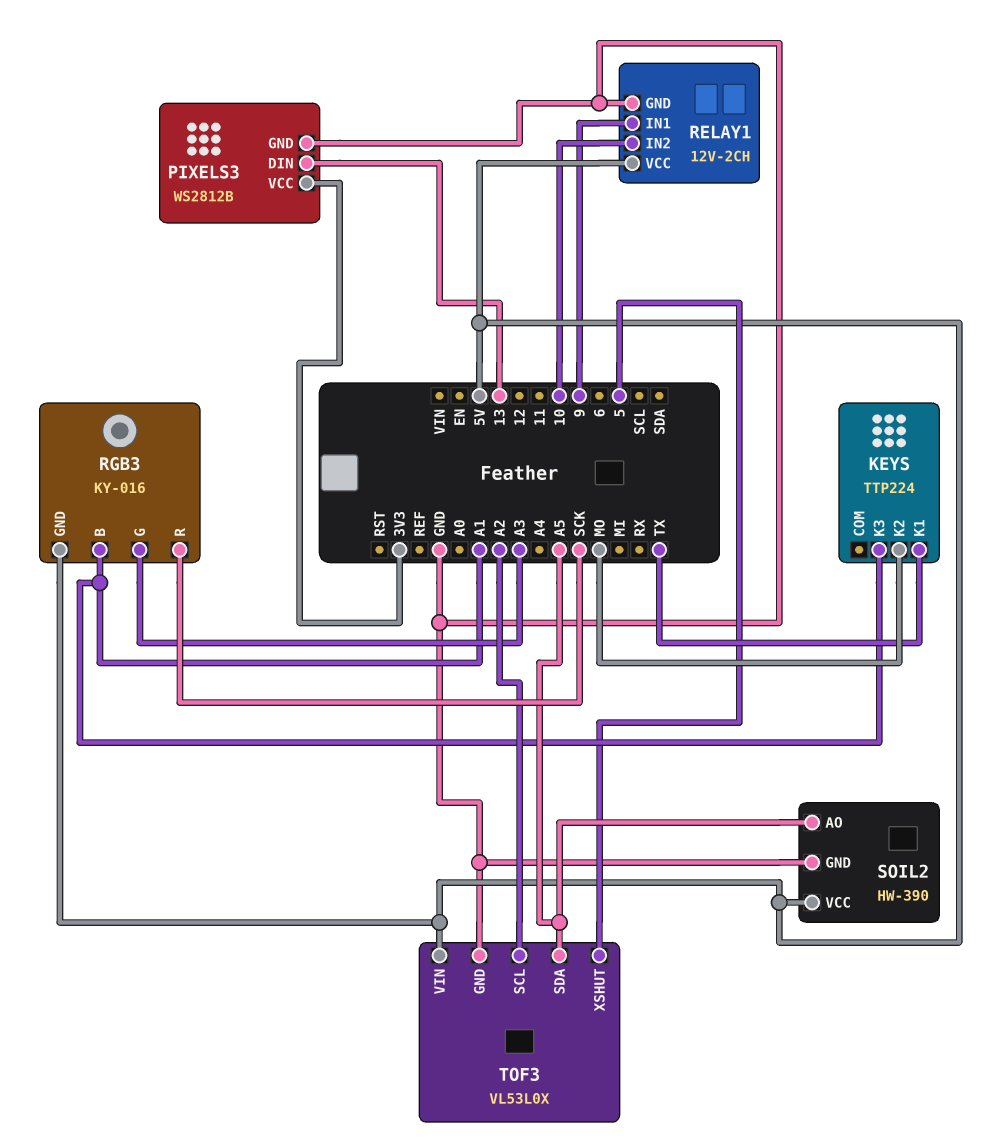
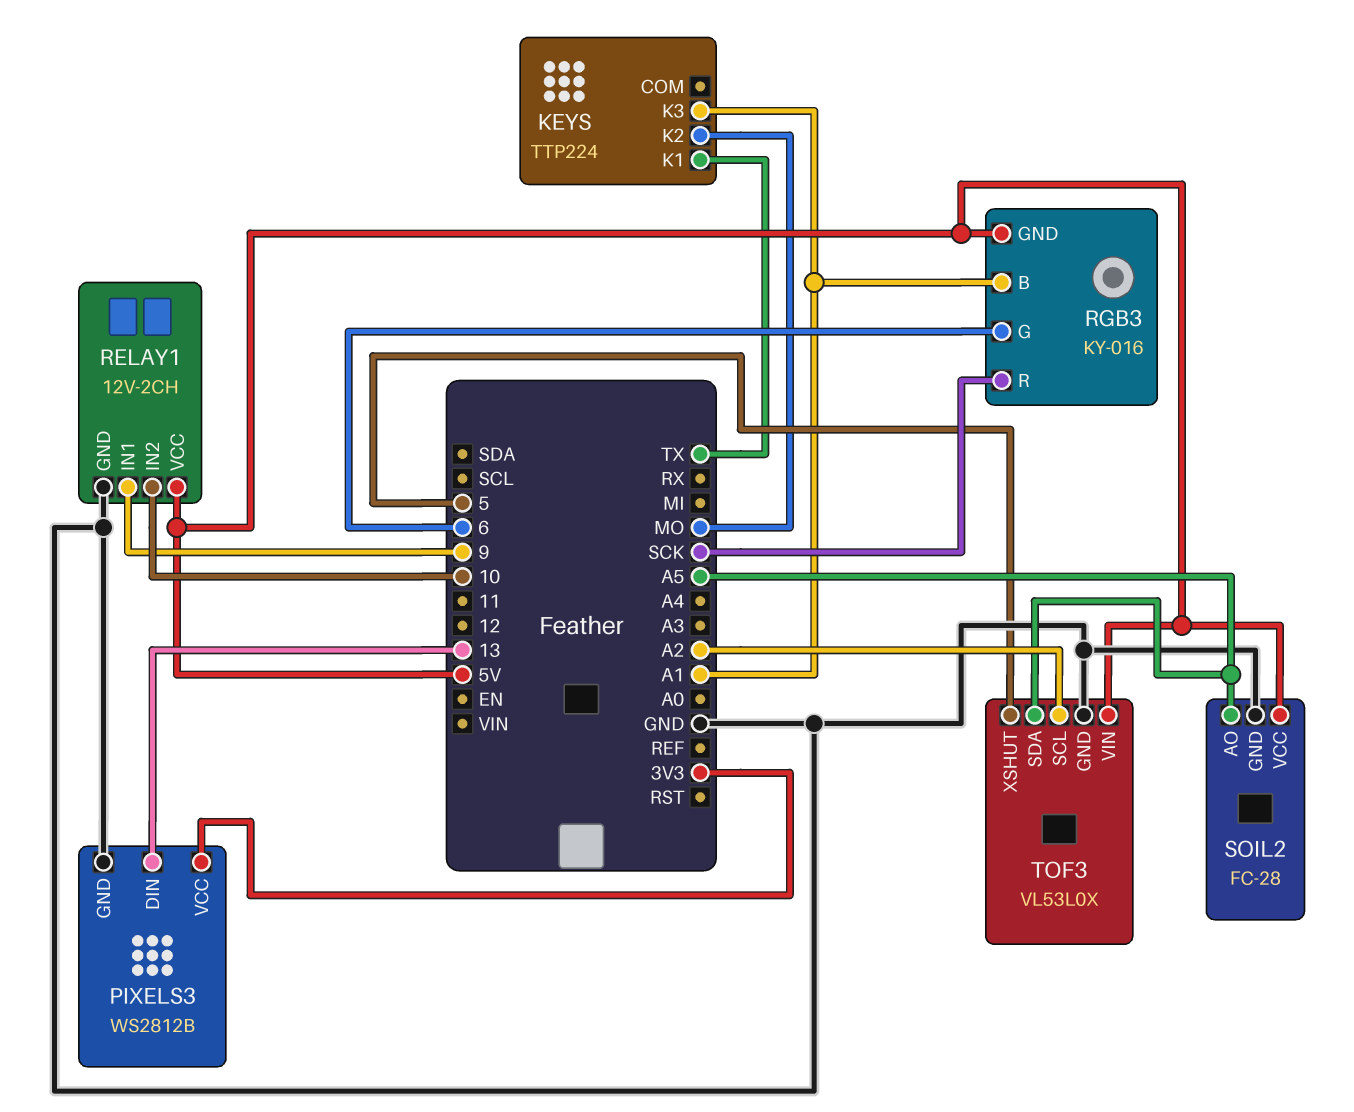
RGB3 pin G: A3 -> 6
SOIL2: HW-390 -> FC-28

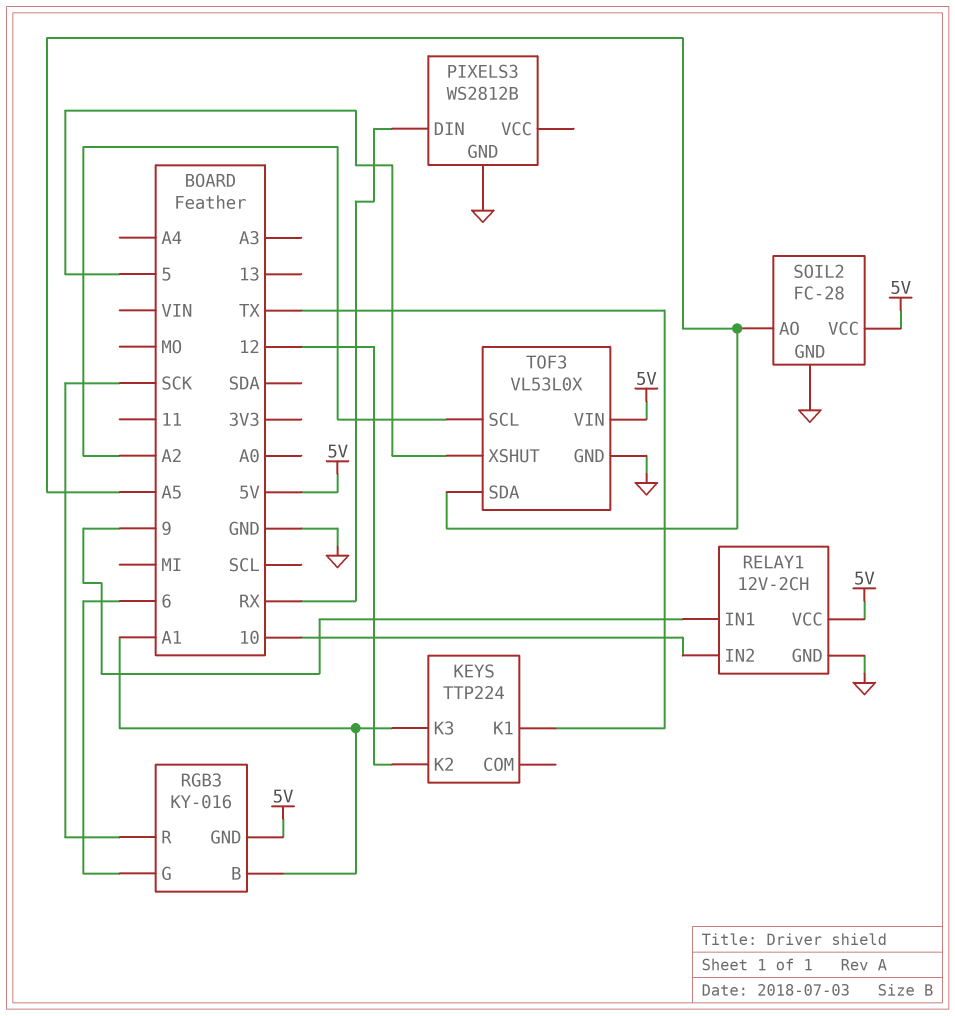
KEYS pin K2: MO -> 12
PIXELS3 pin DIN: 13 -> RX
PIXELS3 pin VCC: 3V3 -> none

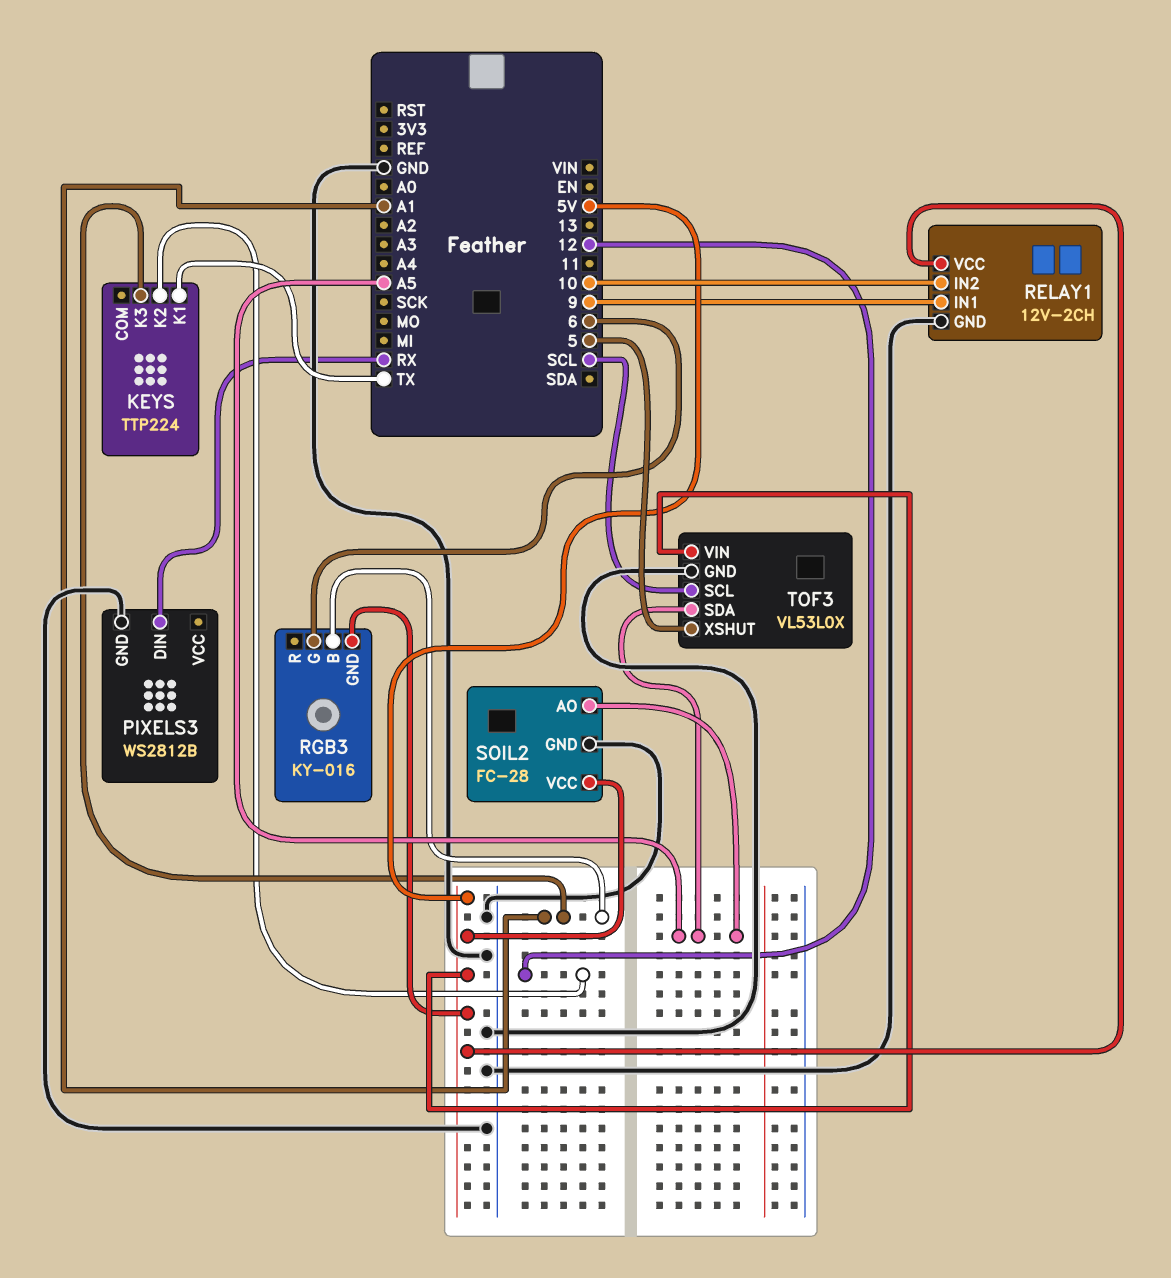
RGB3 pin R: SCK -> none
TOF3 pin SCL: A2 -> SCL

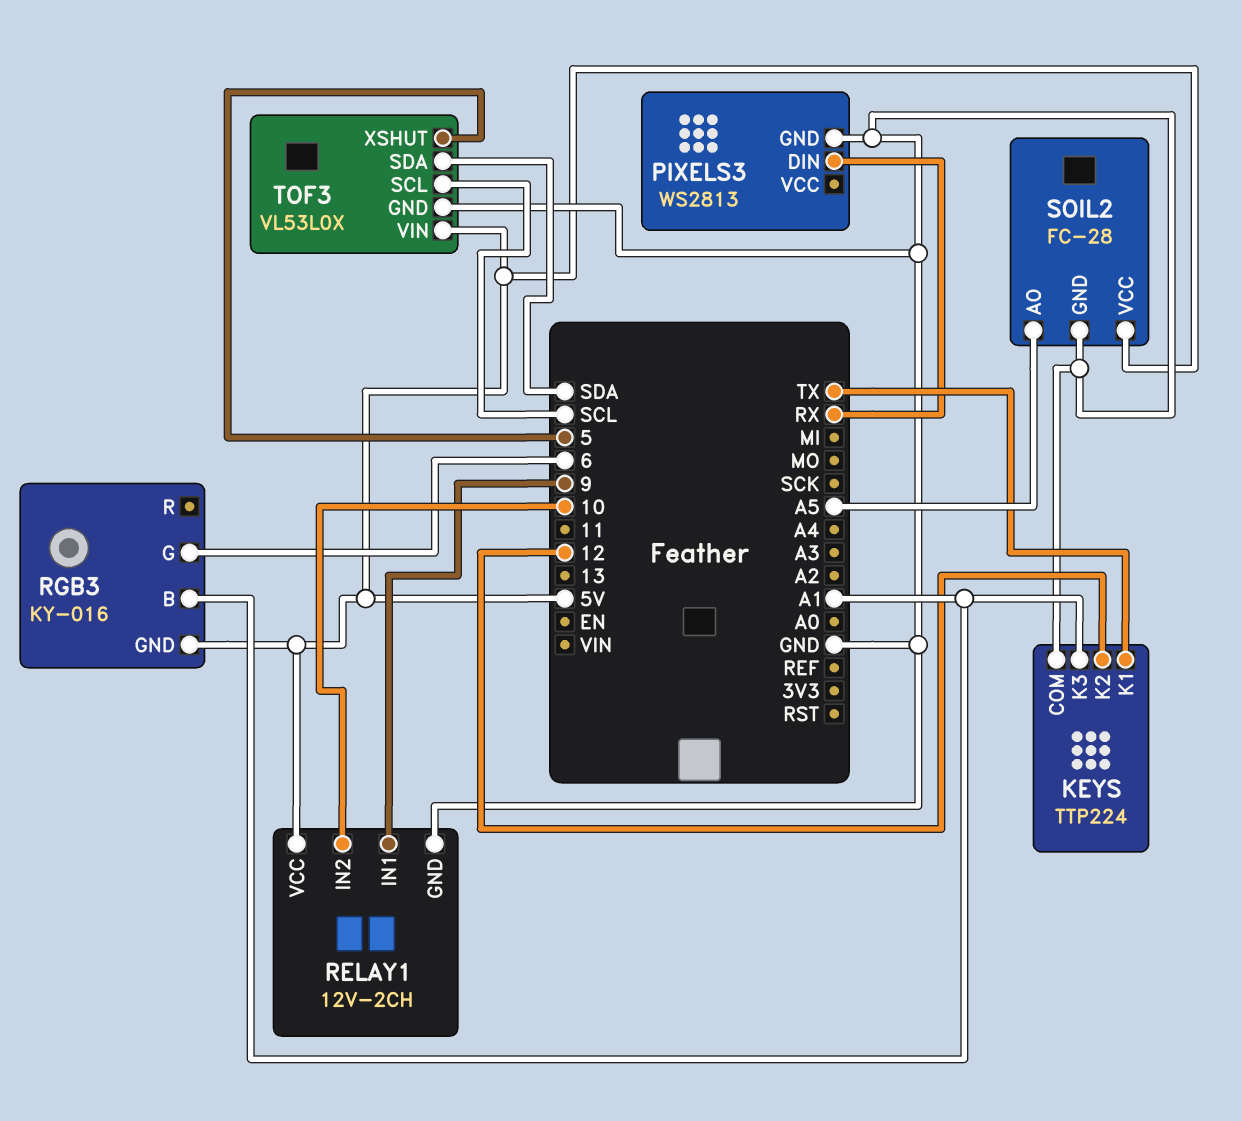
KEYS pin COM: none -> GND
PIXELS3: WS2812B -> WS2813
TOF3 pin SDA: A5 -> SDA

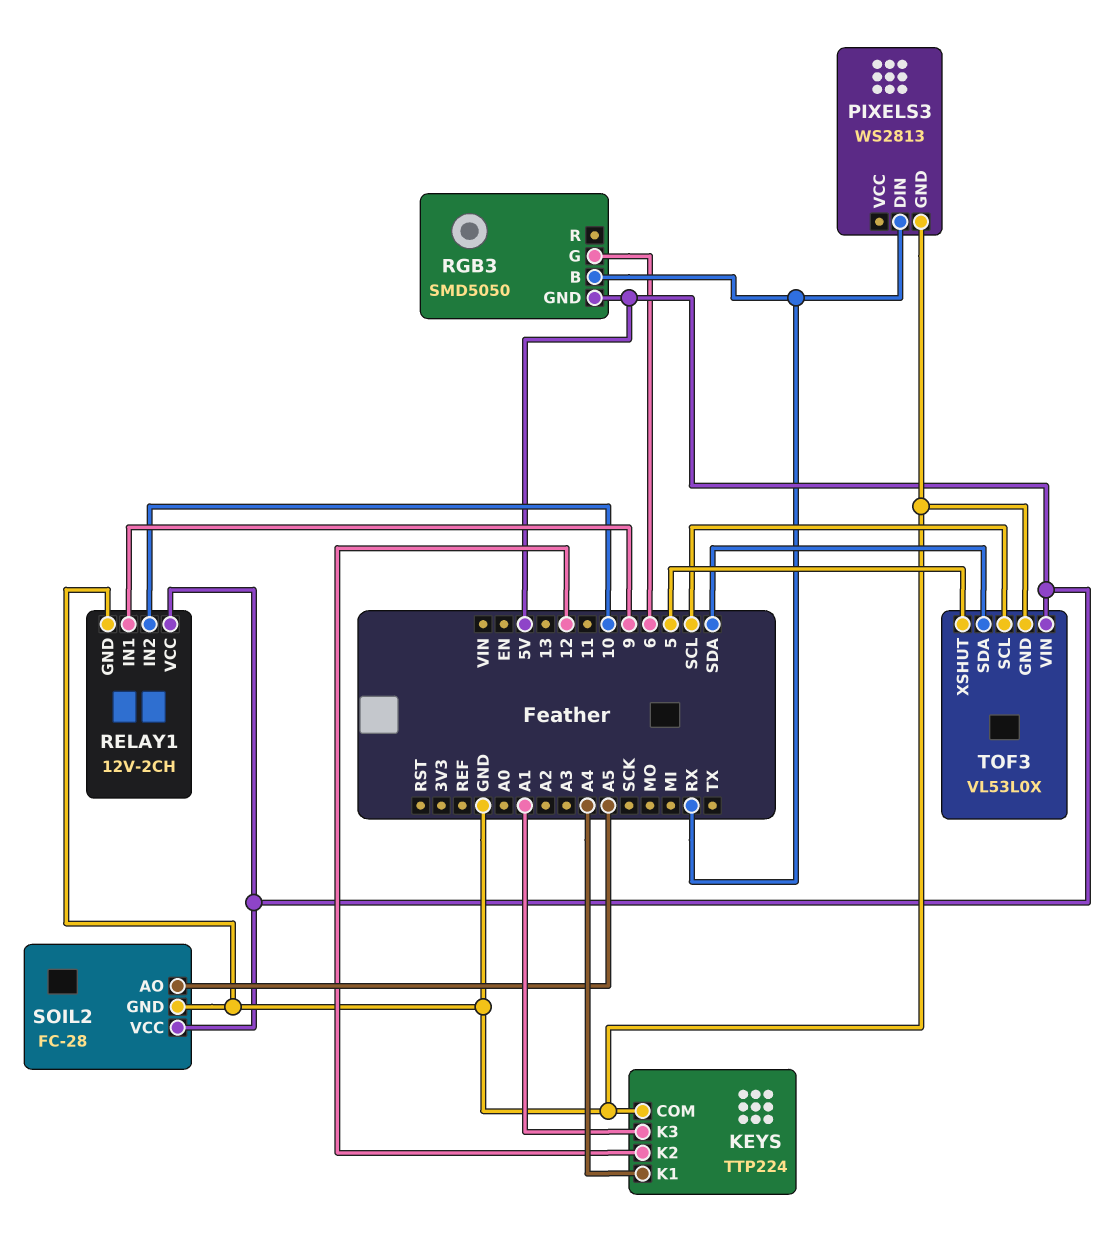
KEYS pin K1: TX -> A4
RGB3: KY-016 -> SMD5050
RGB3 pin B: A1 -> RX

